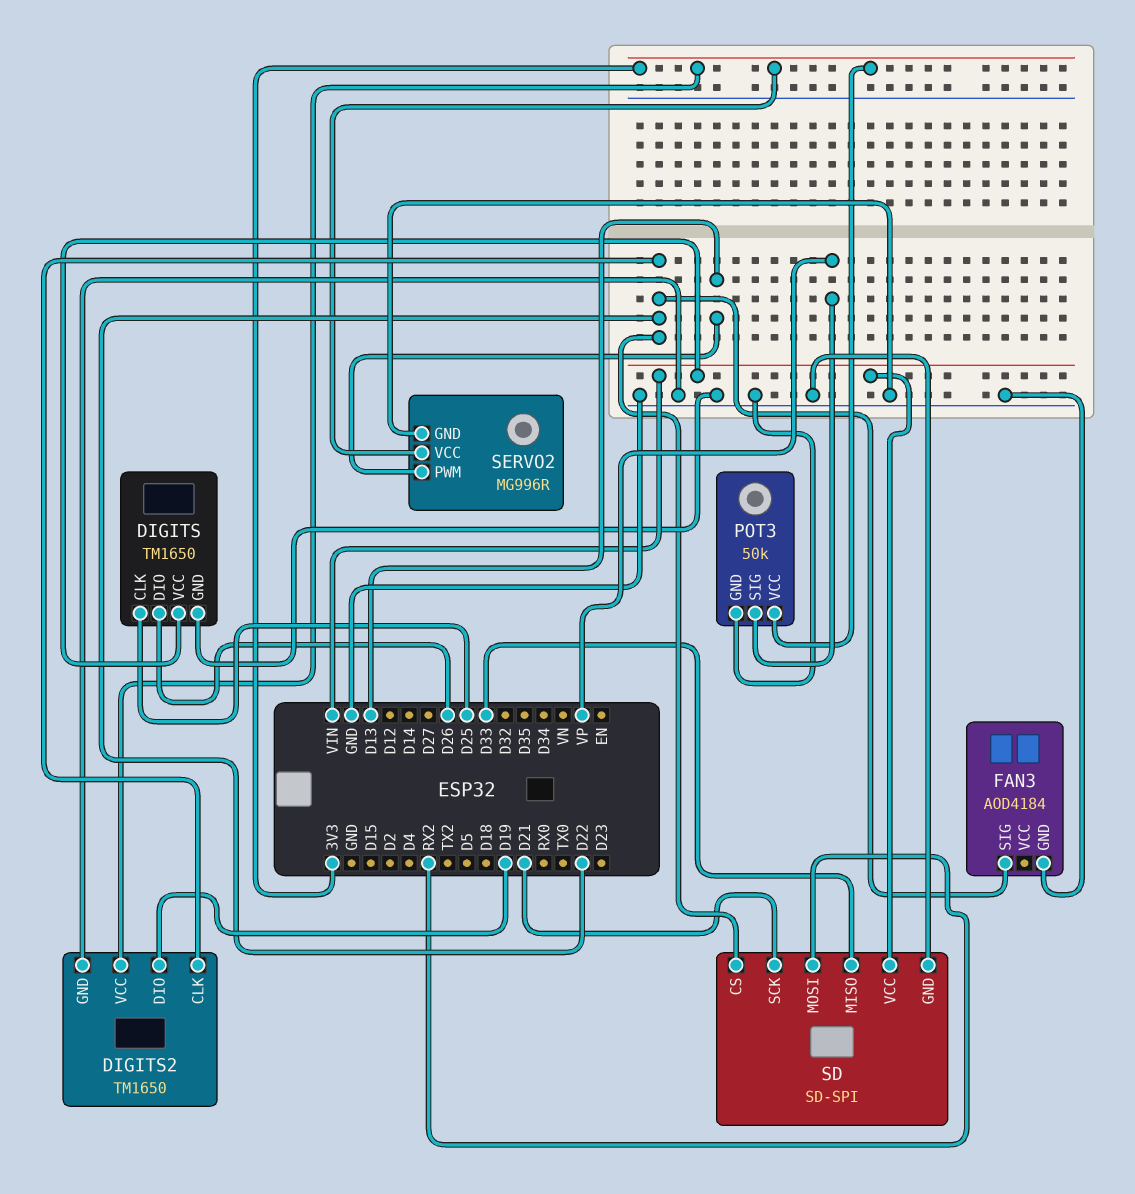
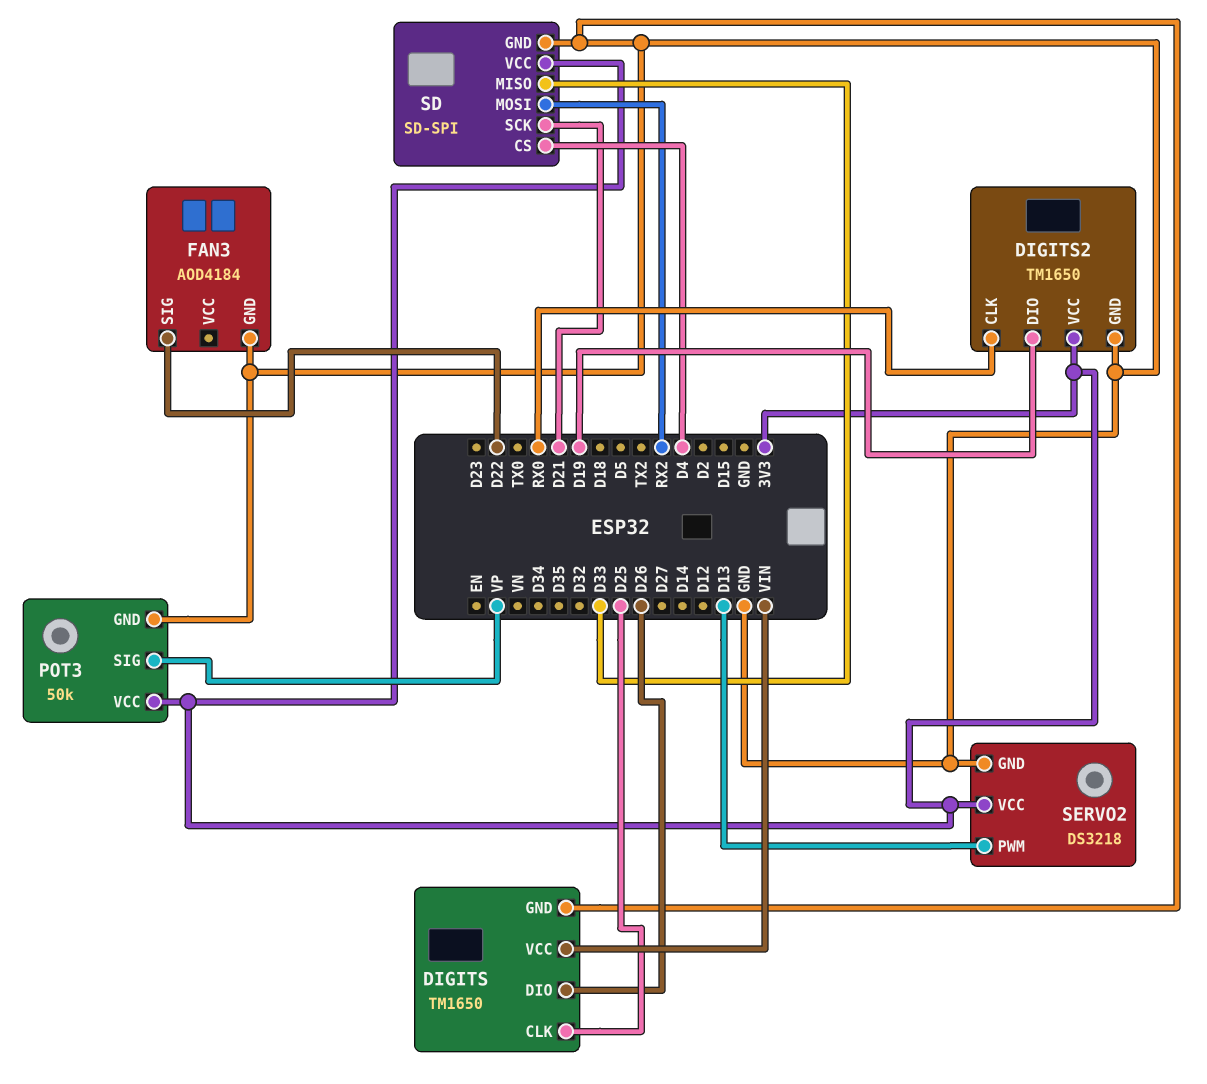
DIGITS2 pin CLK: D22 -> RX0
SD pin CS: D22 -> D4
SD pin VCC: VIN -> 3V3
SERVO2: MG996R -> DS3218

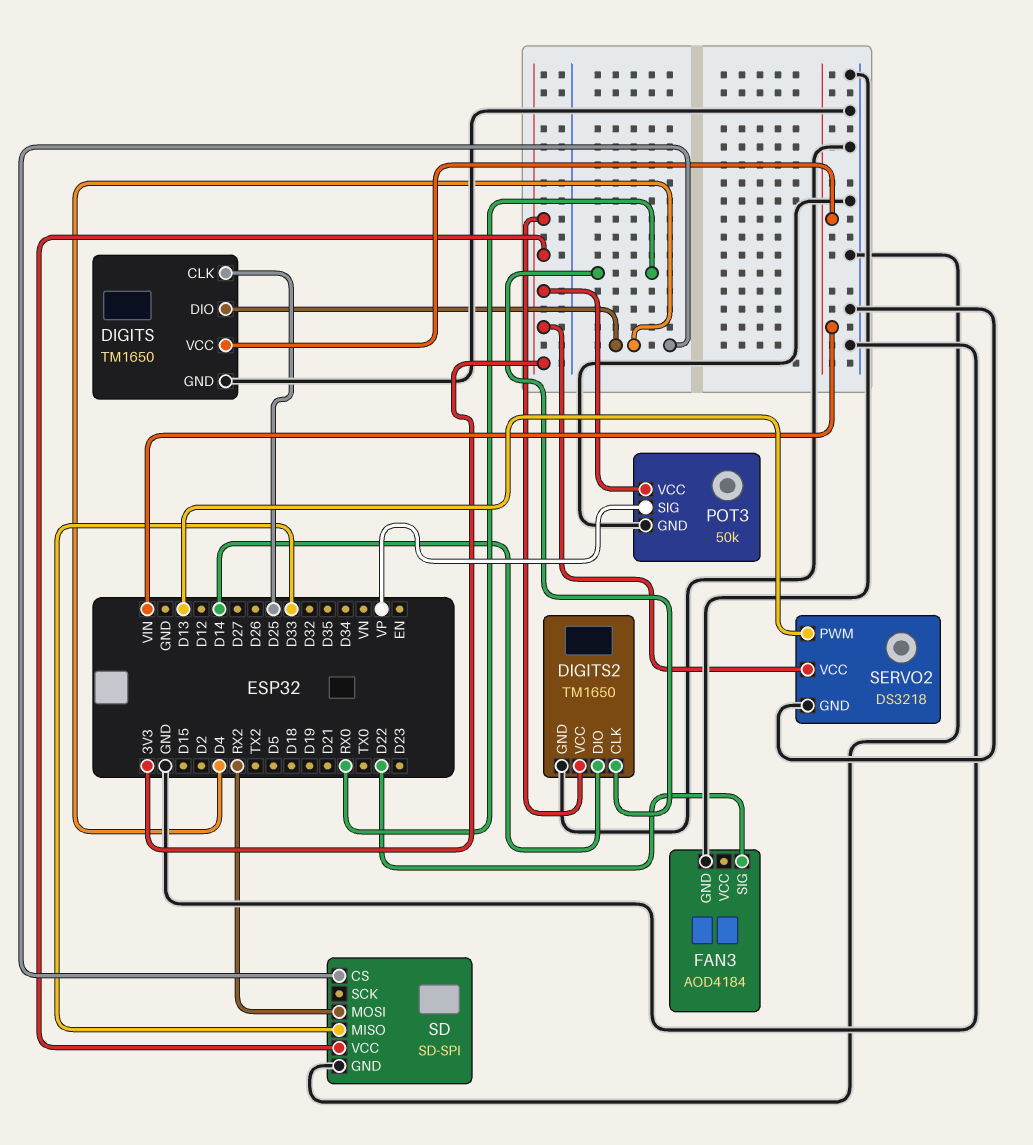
DIGITS pin DIO: D26 -> D4
DIGITS2 pin DIO: D19 -> D14
SD pin SCK: D21 -> none

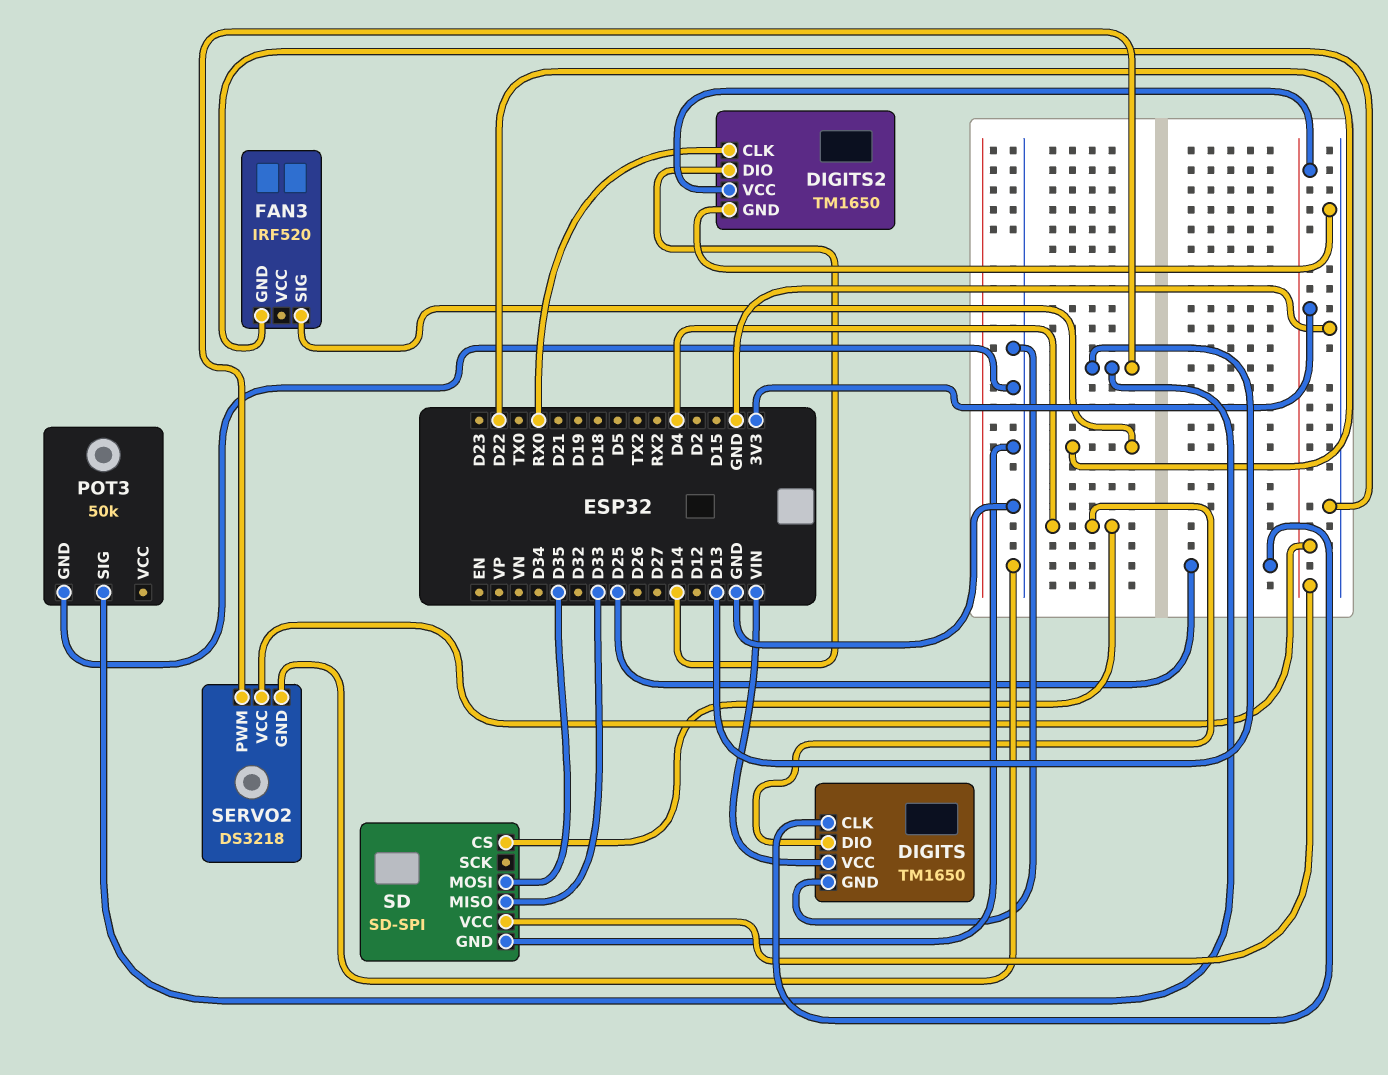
FAN3: AOD4184 -> IRF520
POT3 pin SIG: VP -> D13
POT3 pin VCC: 3V3 -> none
SD pin MOSI: RX2 -> D35

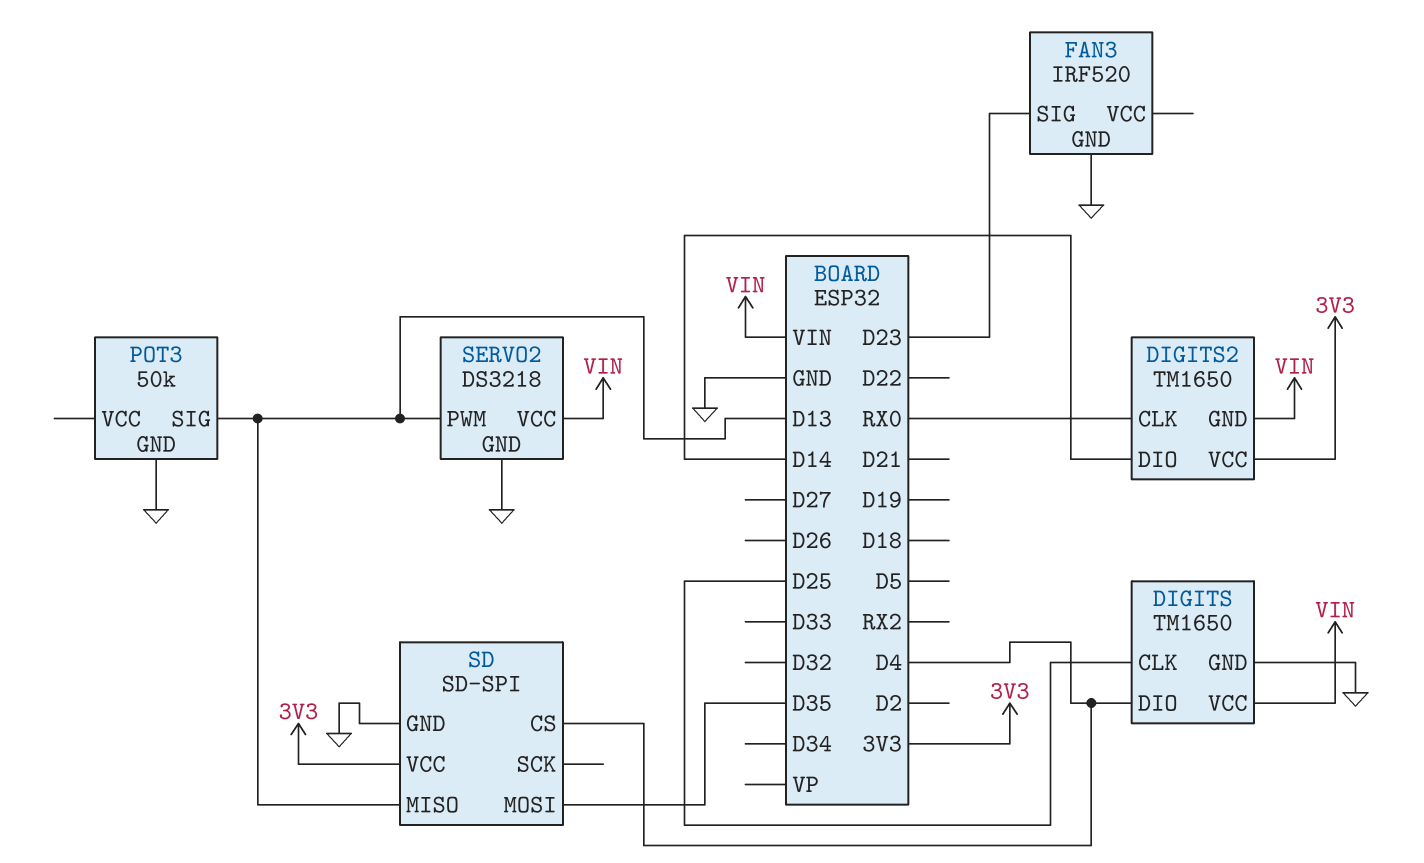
DIGITS2 pin GND: GND -> VIN
FAN3 pin SIG: D22 -> D23
SD pin MISO: D33 -> D13
SERVO2 pin VCC: 3V3 -> VIN

